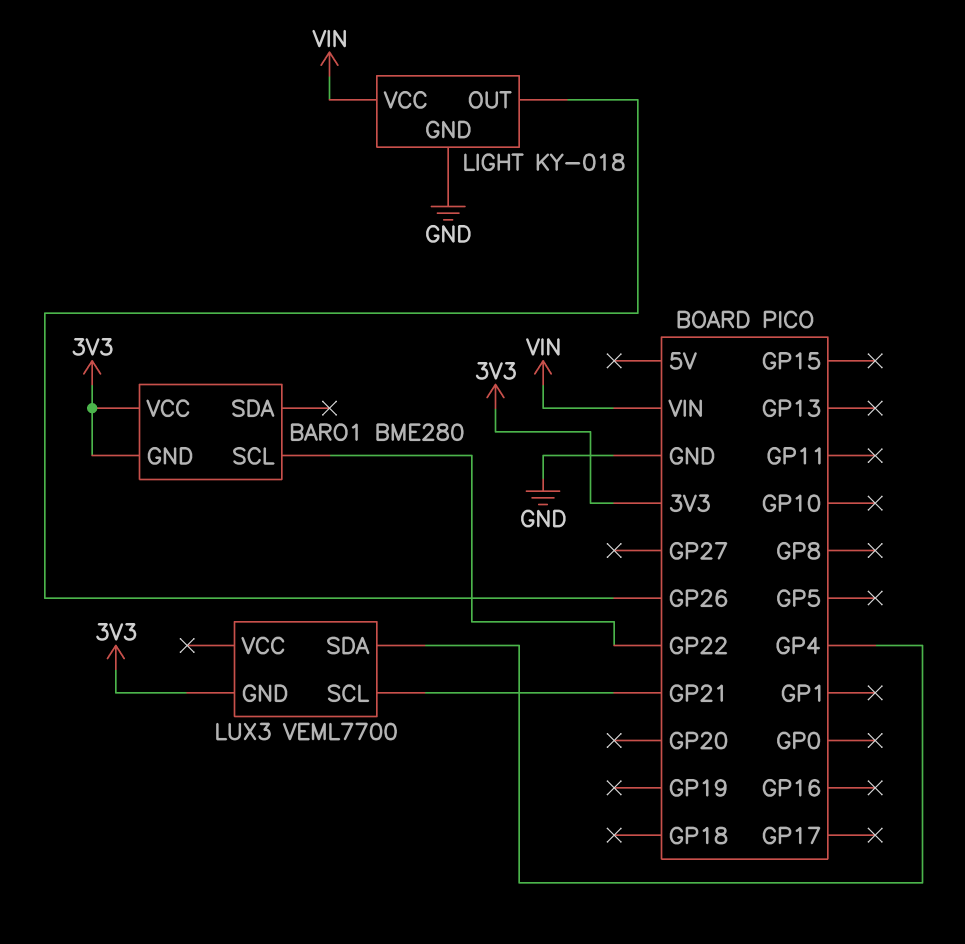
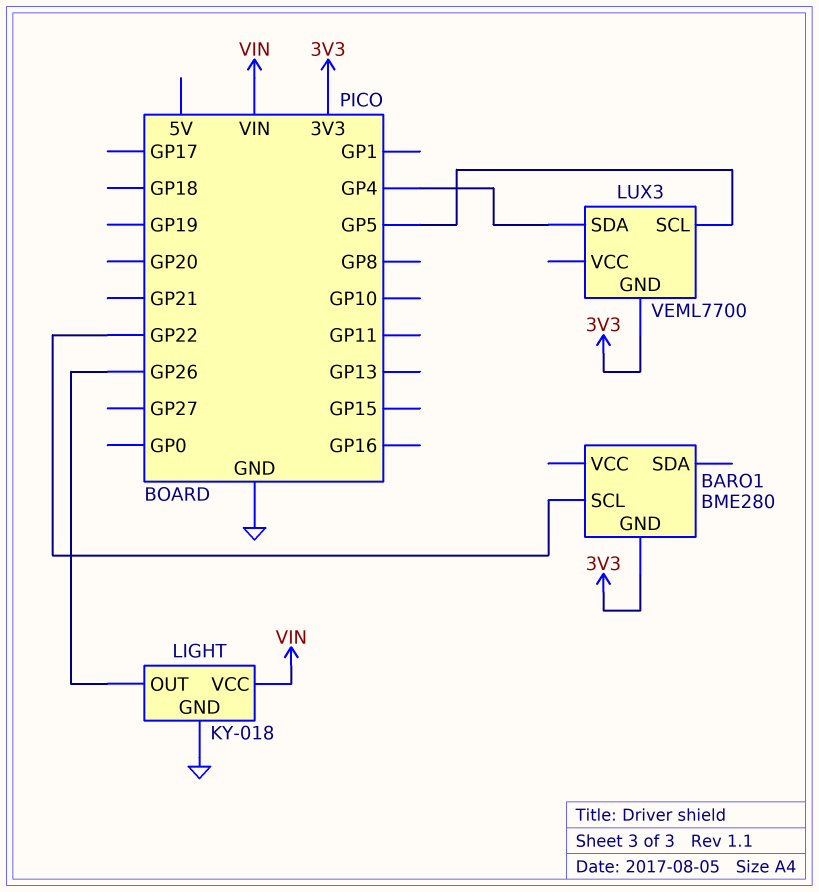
BARO1 pin VCC: 3V3 -> none
LUX3 pin SCL: GP21 -> GP5

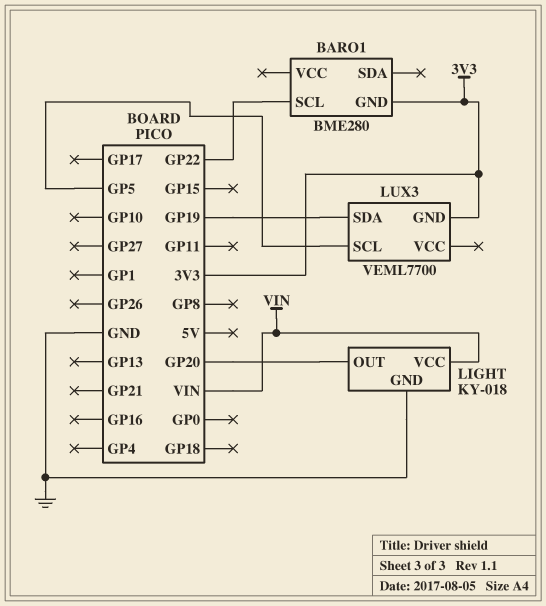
LIGHT pin OUT: GP26 -> GP20
LUX3 pin SDA: GP4 -> GP19

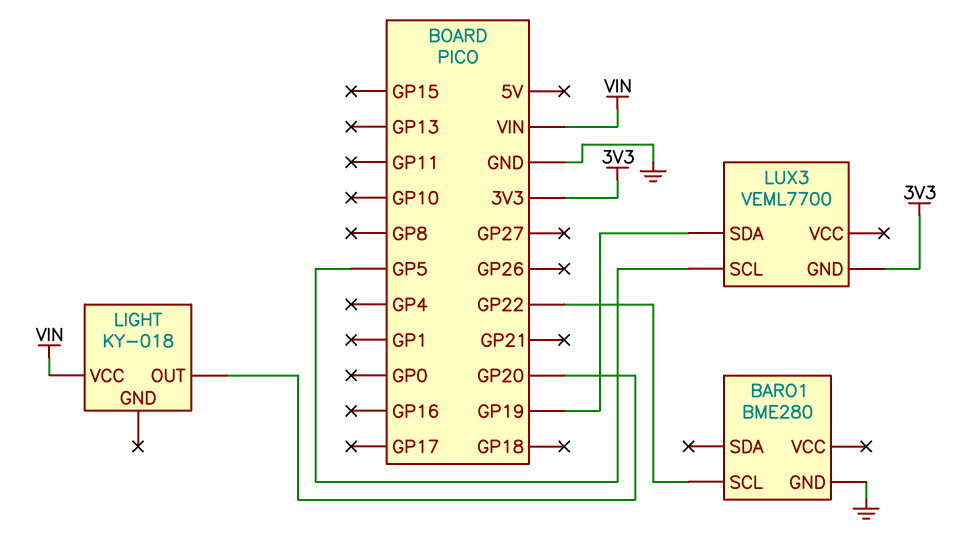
BARO1 pin GND: 3V3 -> GND
LIGHT pin GND: GND -> none

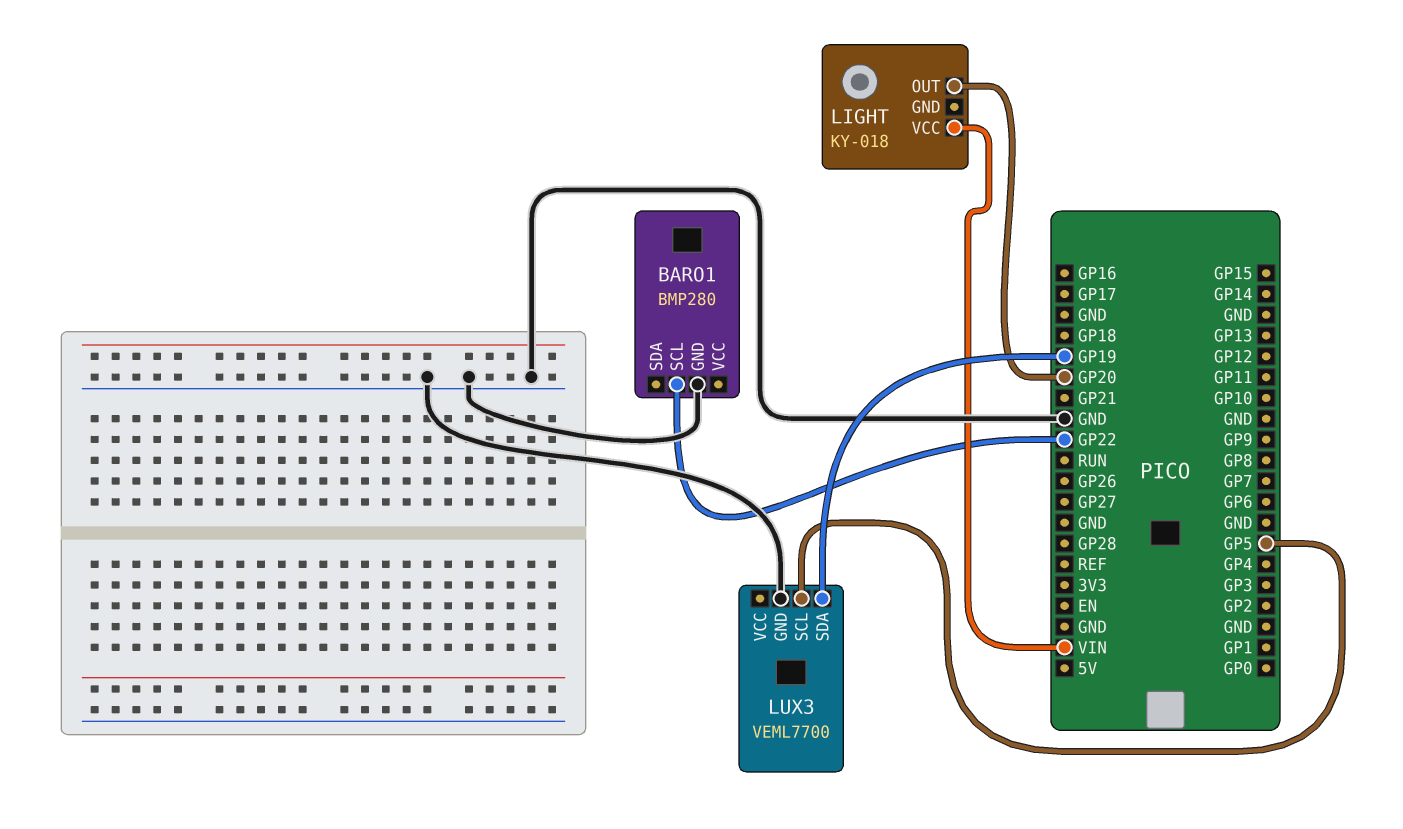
BARO1: BME280 -> BMP280
LUX3 pin GND: 3V3 -> GND

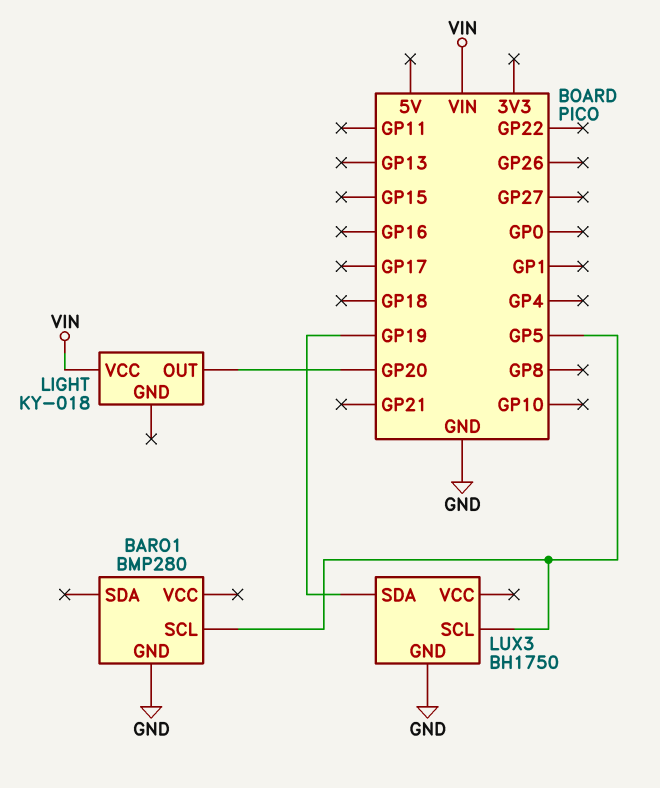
BARO1 pin SCL: GP22 -> GP5
LUX3: VEML7700 -> BH1750

